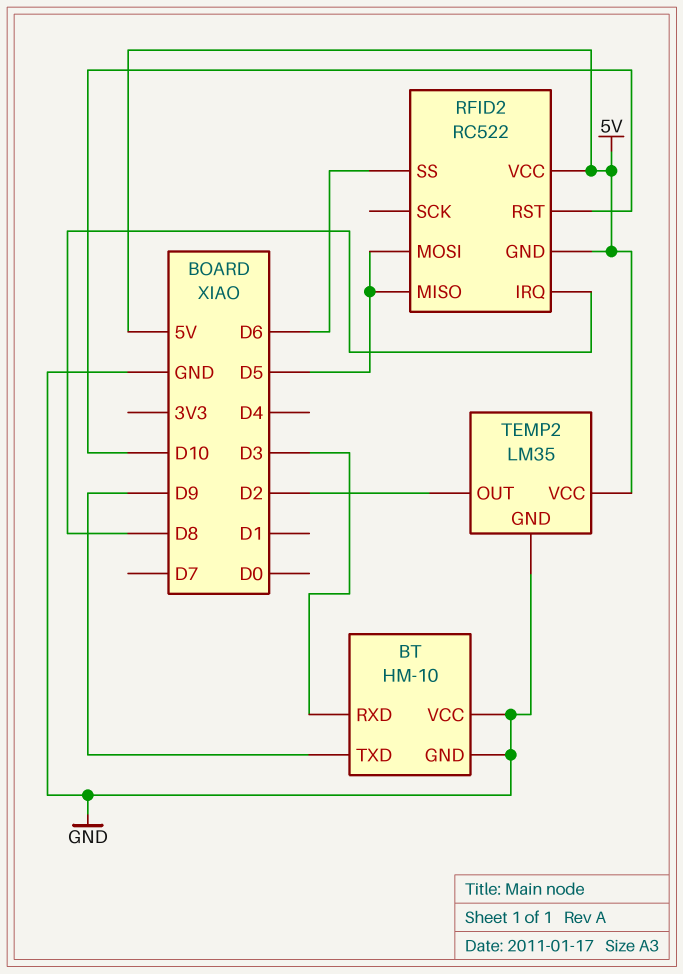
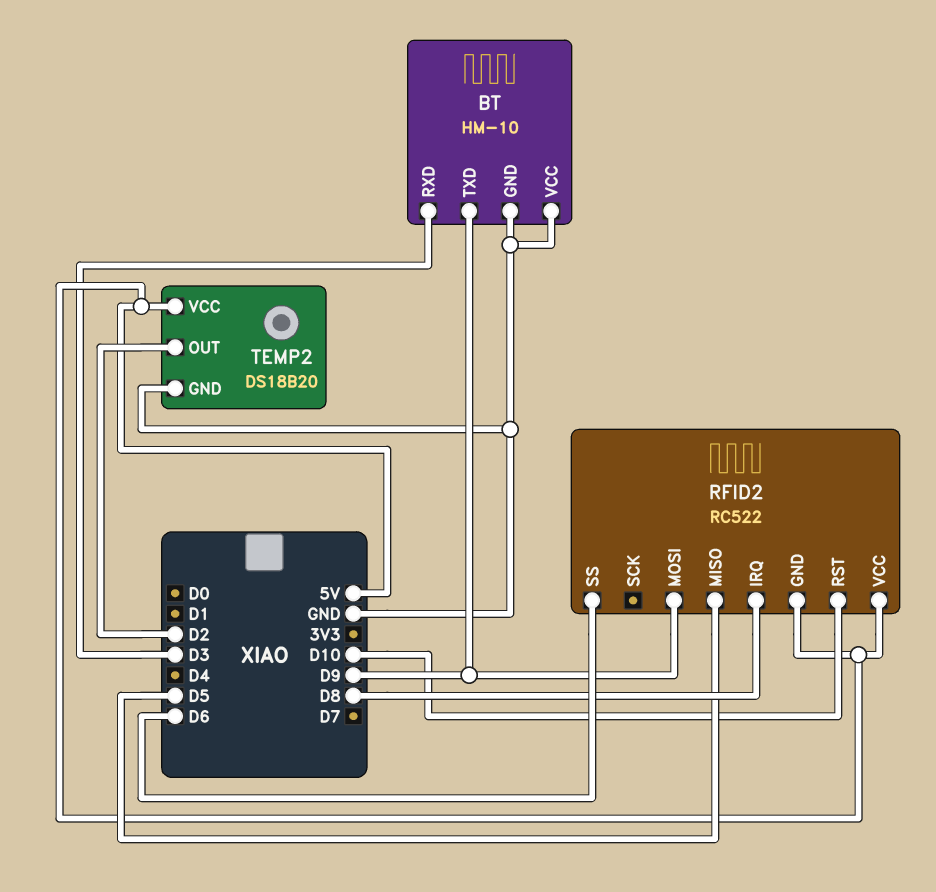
RFID2 pin MOSI: D5 -> D9
TEMP2: LM35 -> DS18B20

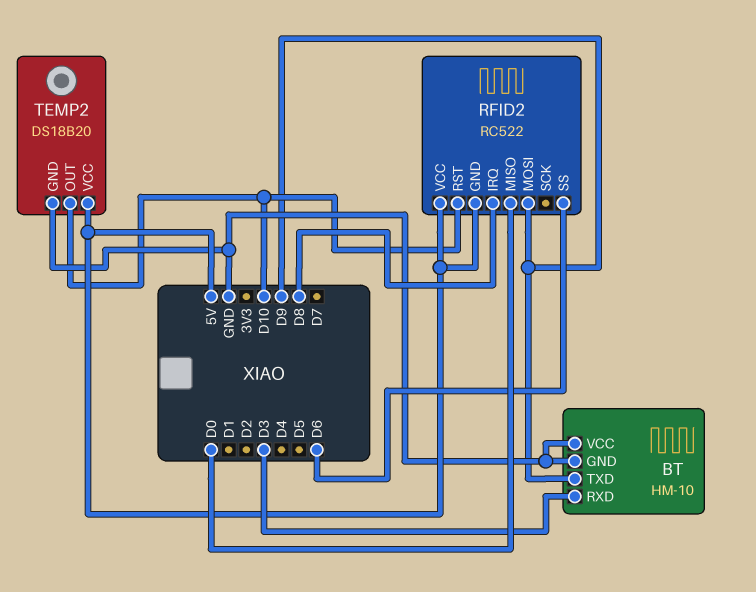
RFID2 pin MISO: D5 -> D0
TEMP2 pin OUT: D2 -> D10

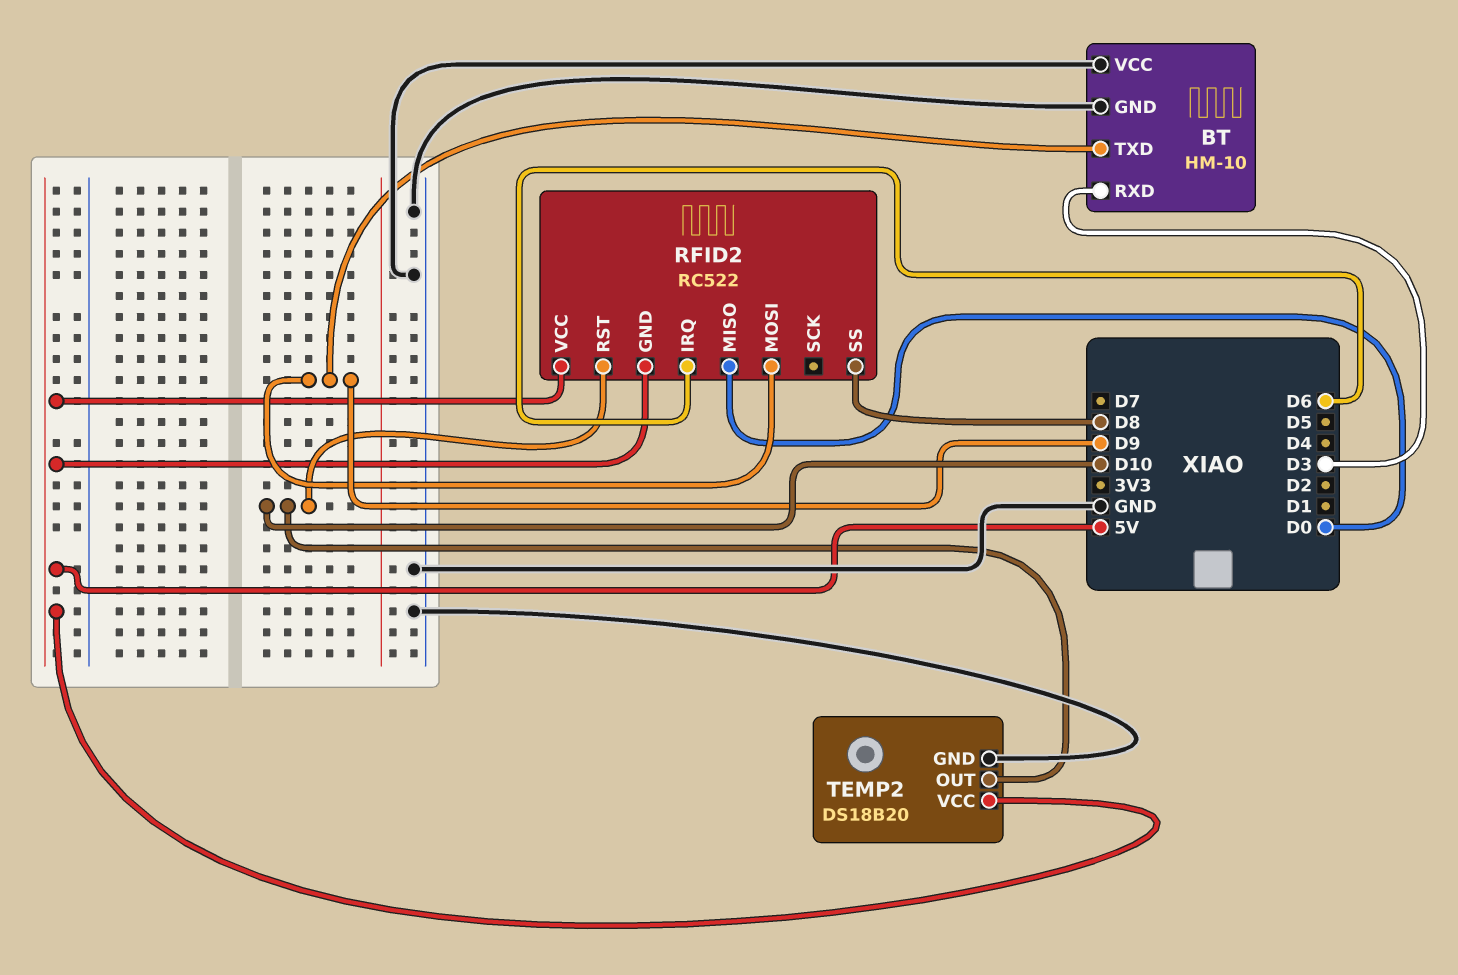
RFID2 pin IRQ: D8 -> D6
RFID2 pin SS: D6 -> D8

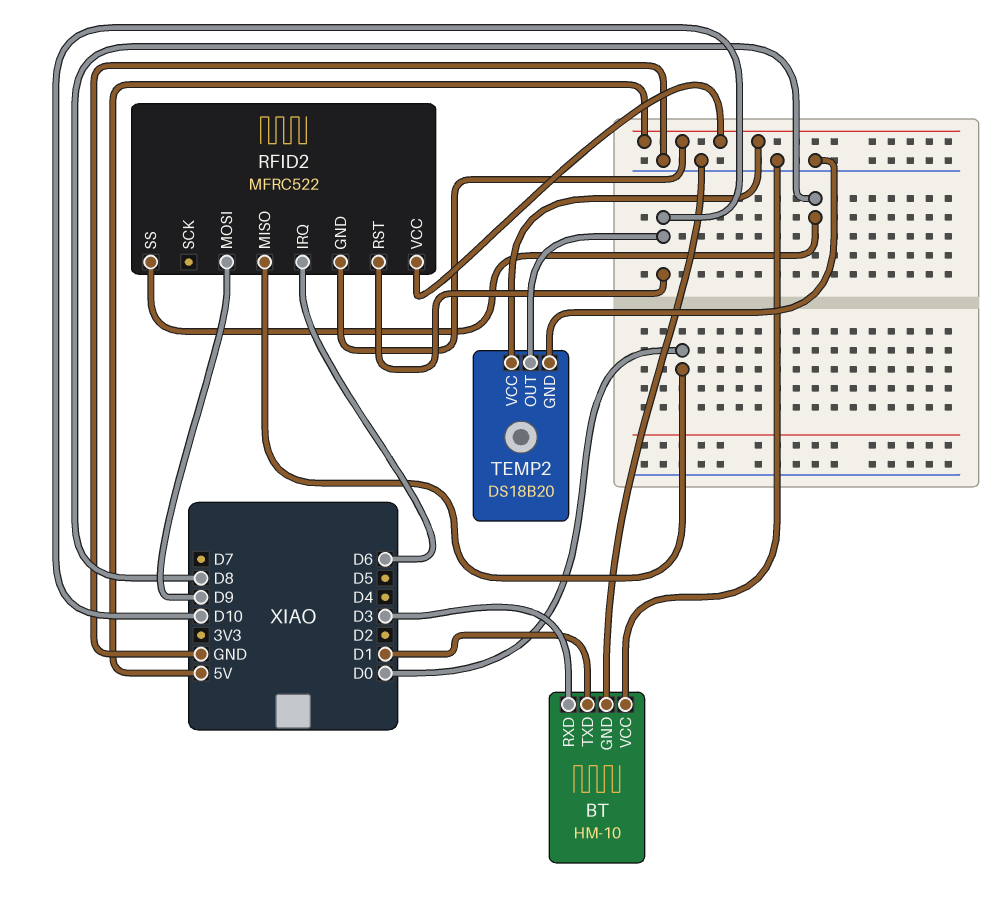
BT pin TXD: D9 -> D1
RFID2: RC522 -> MFRC522

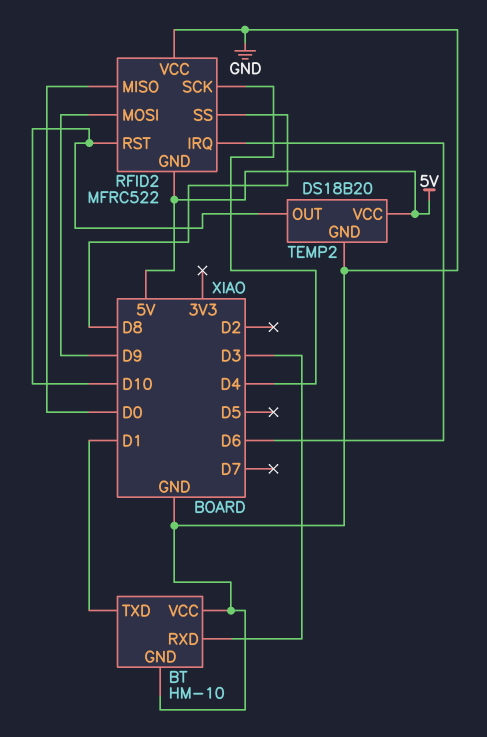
RFID2 pin SCK: none -> D4
RFID2 pin VCC: 5V -> GND

